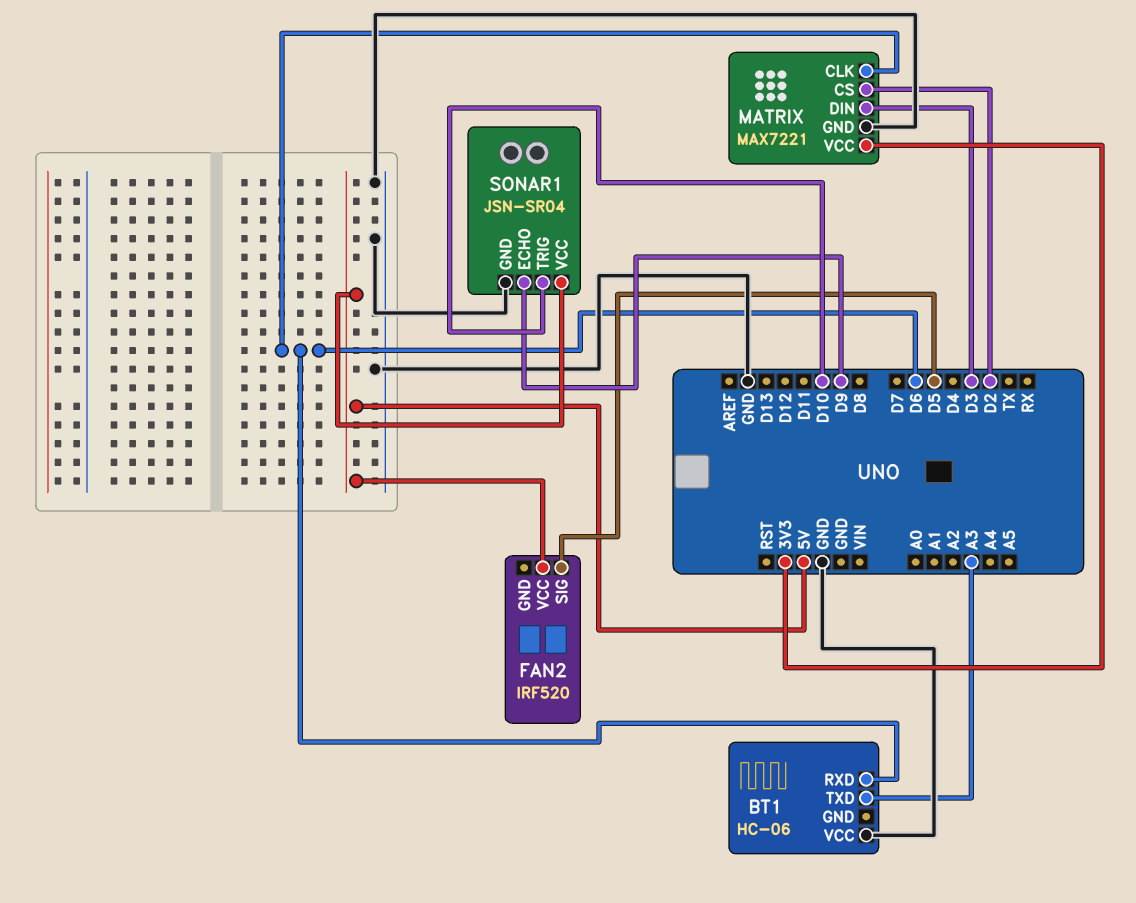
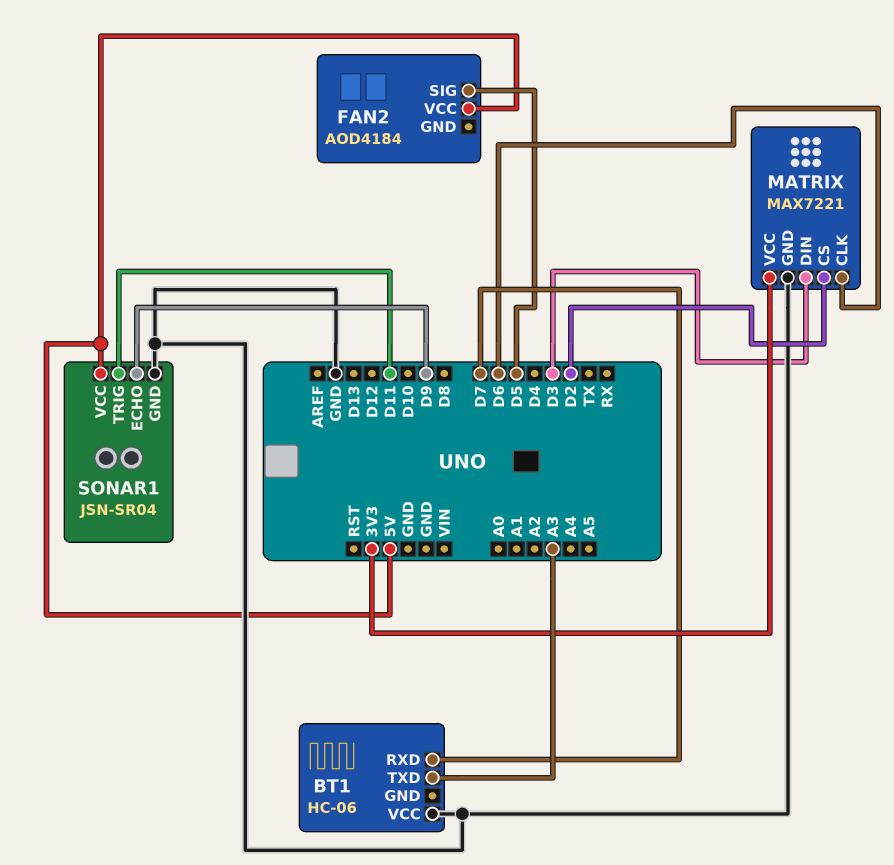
BT1 pin RXD: D6 -> D7
FAN2: IRF520 -> AOD4184
SONAR1 pin TRIG: D10 -> D11

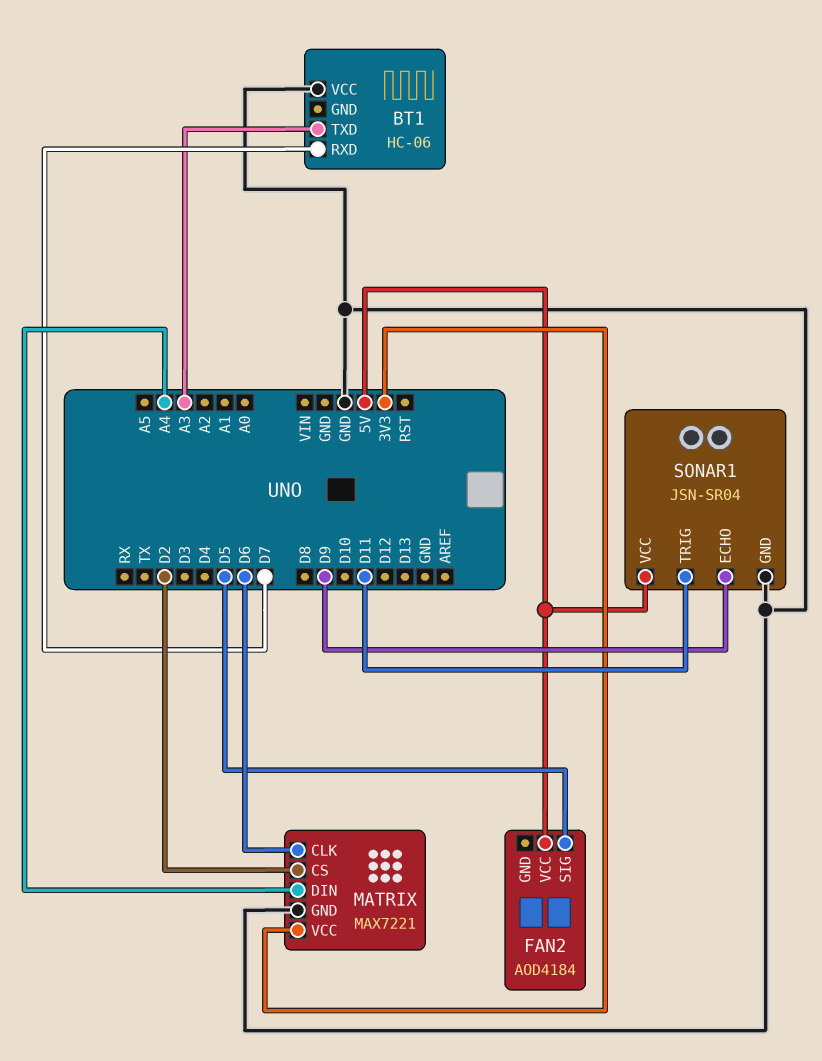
MATRIX pin DIN: D3 -> A4

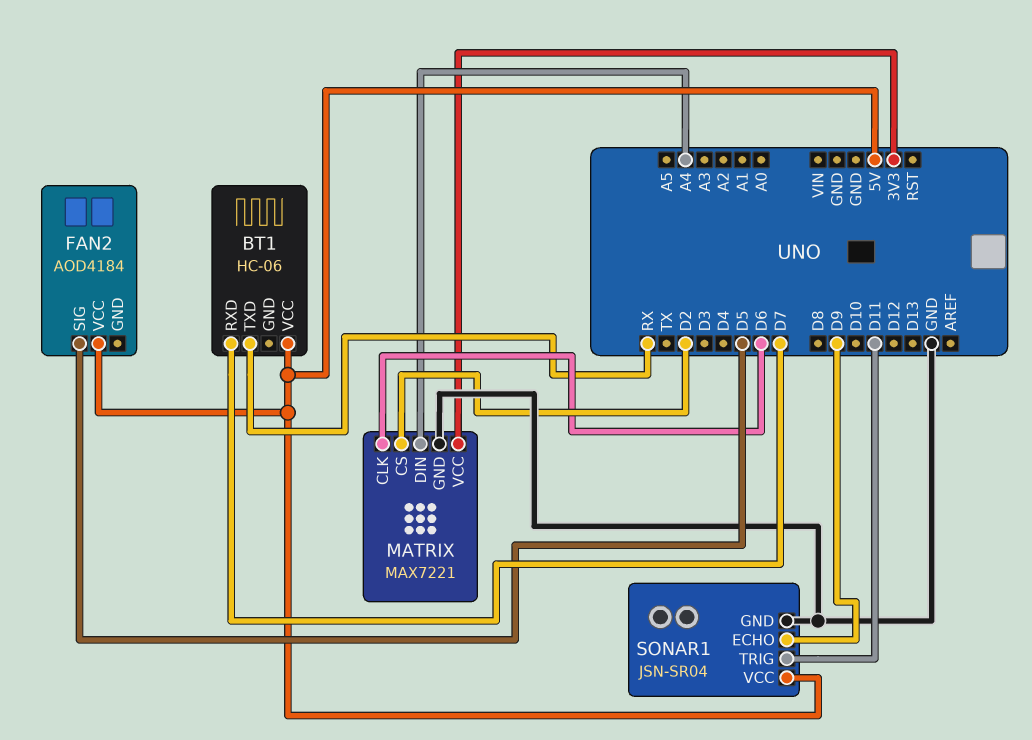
BT1 pin TXD: A3 -> RX
BT1 pin VCC: GND -> 5V

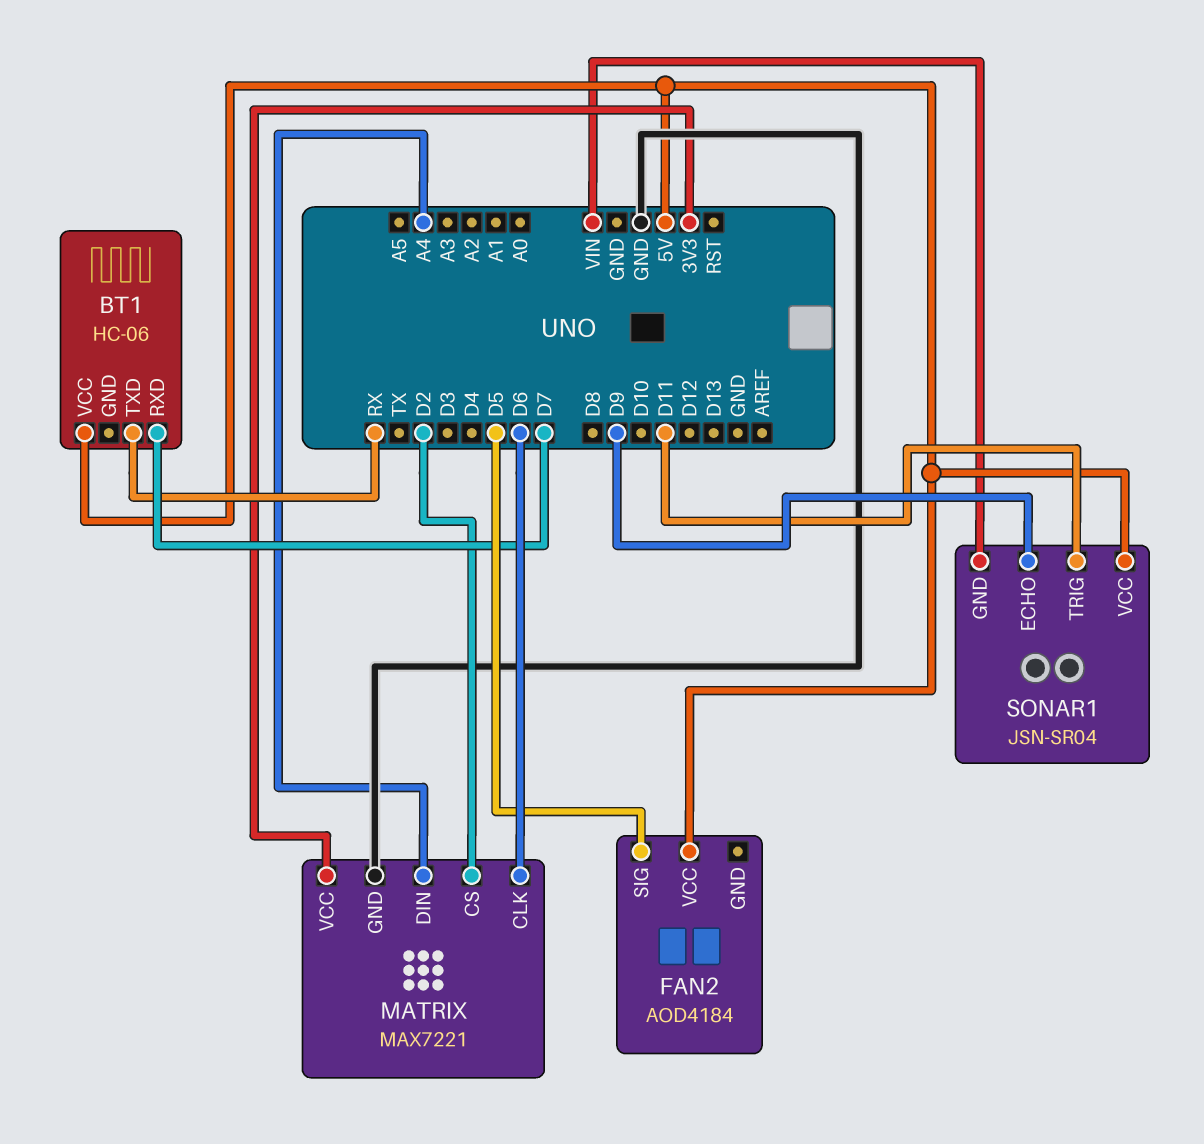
SONAR1 pin GND: GND -> VIN

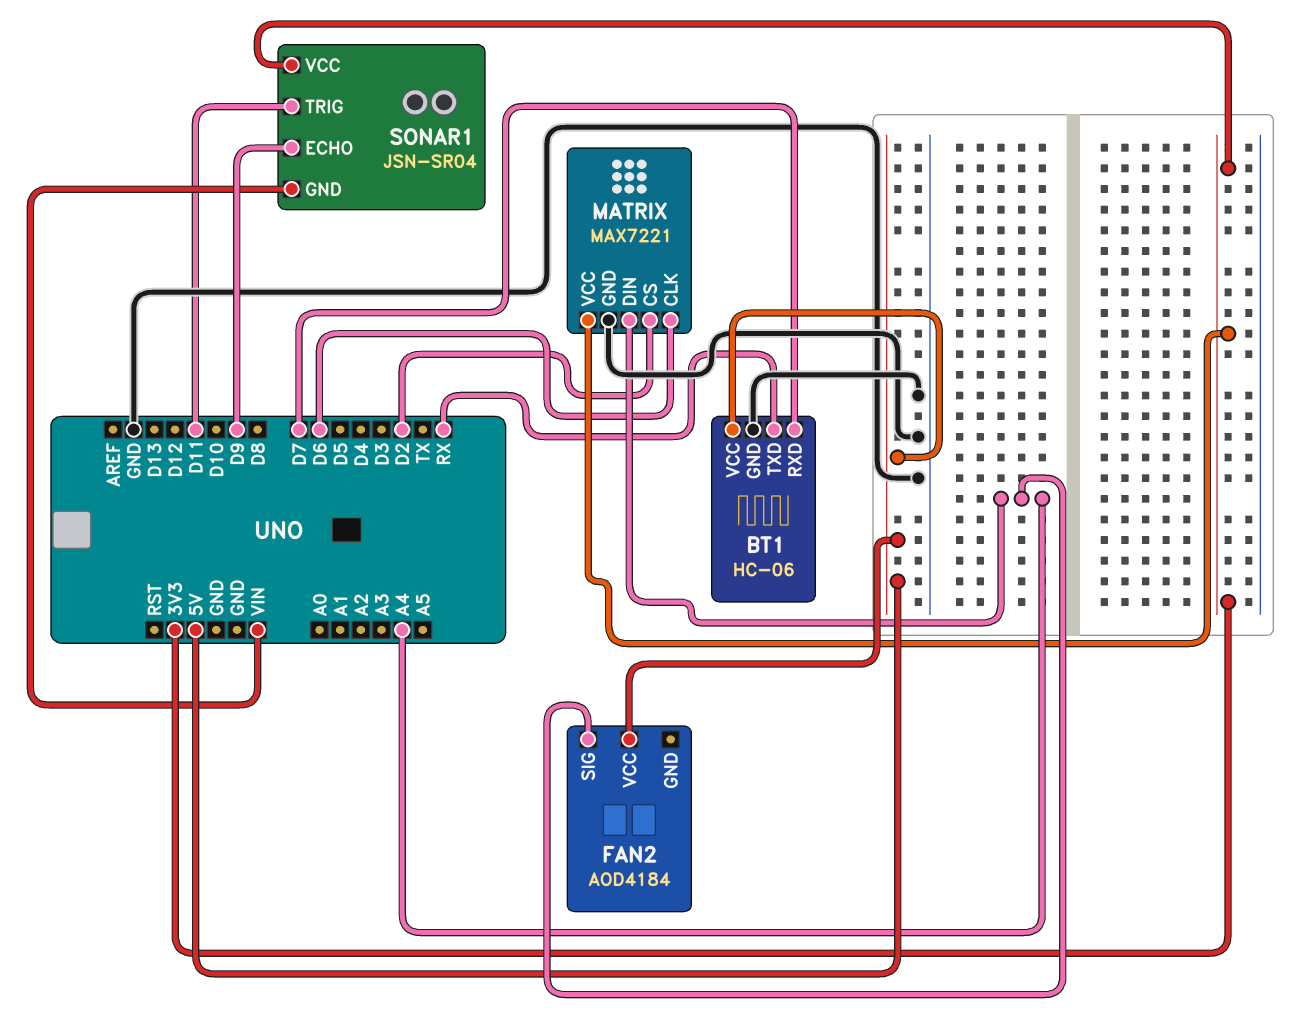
BT1 pin GND: none -> GND
FAN2 pin SIG: D5 -> A4
SONAR1 pin VCC: 5V -> 3V3

